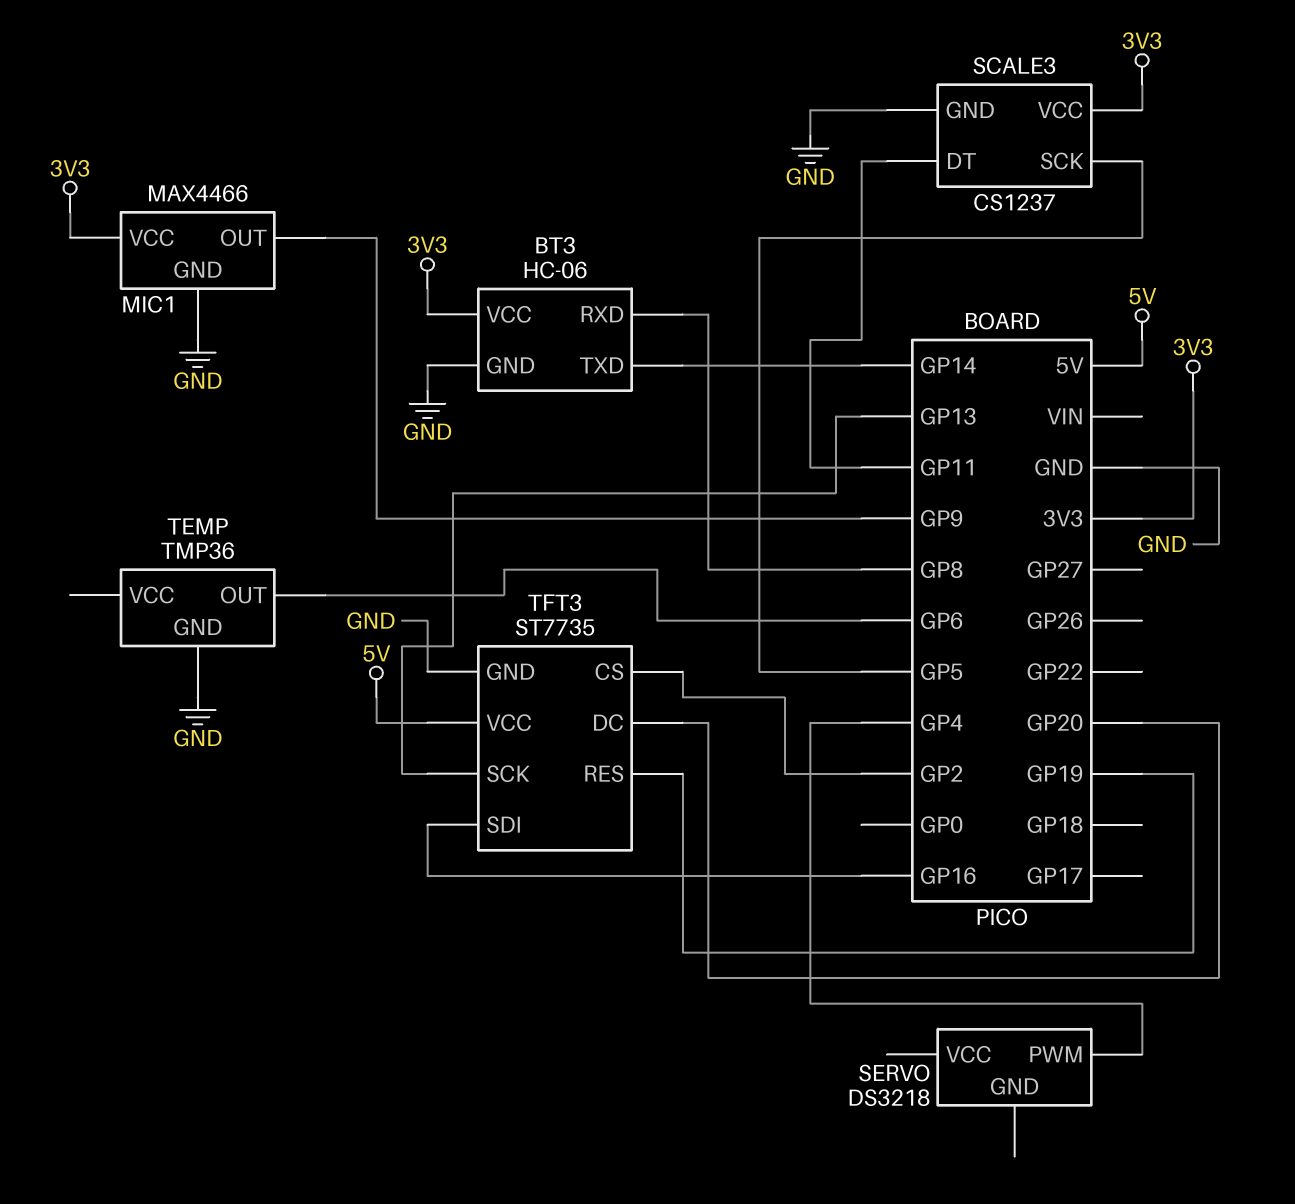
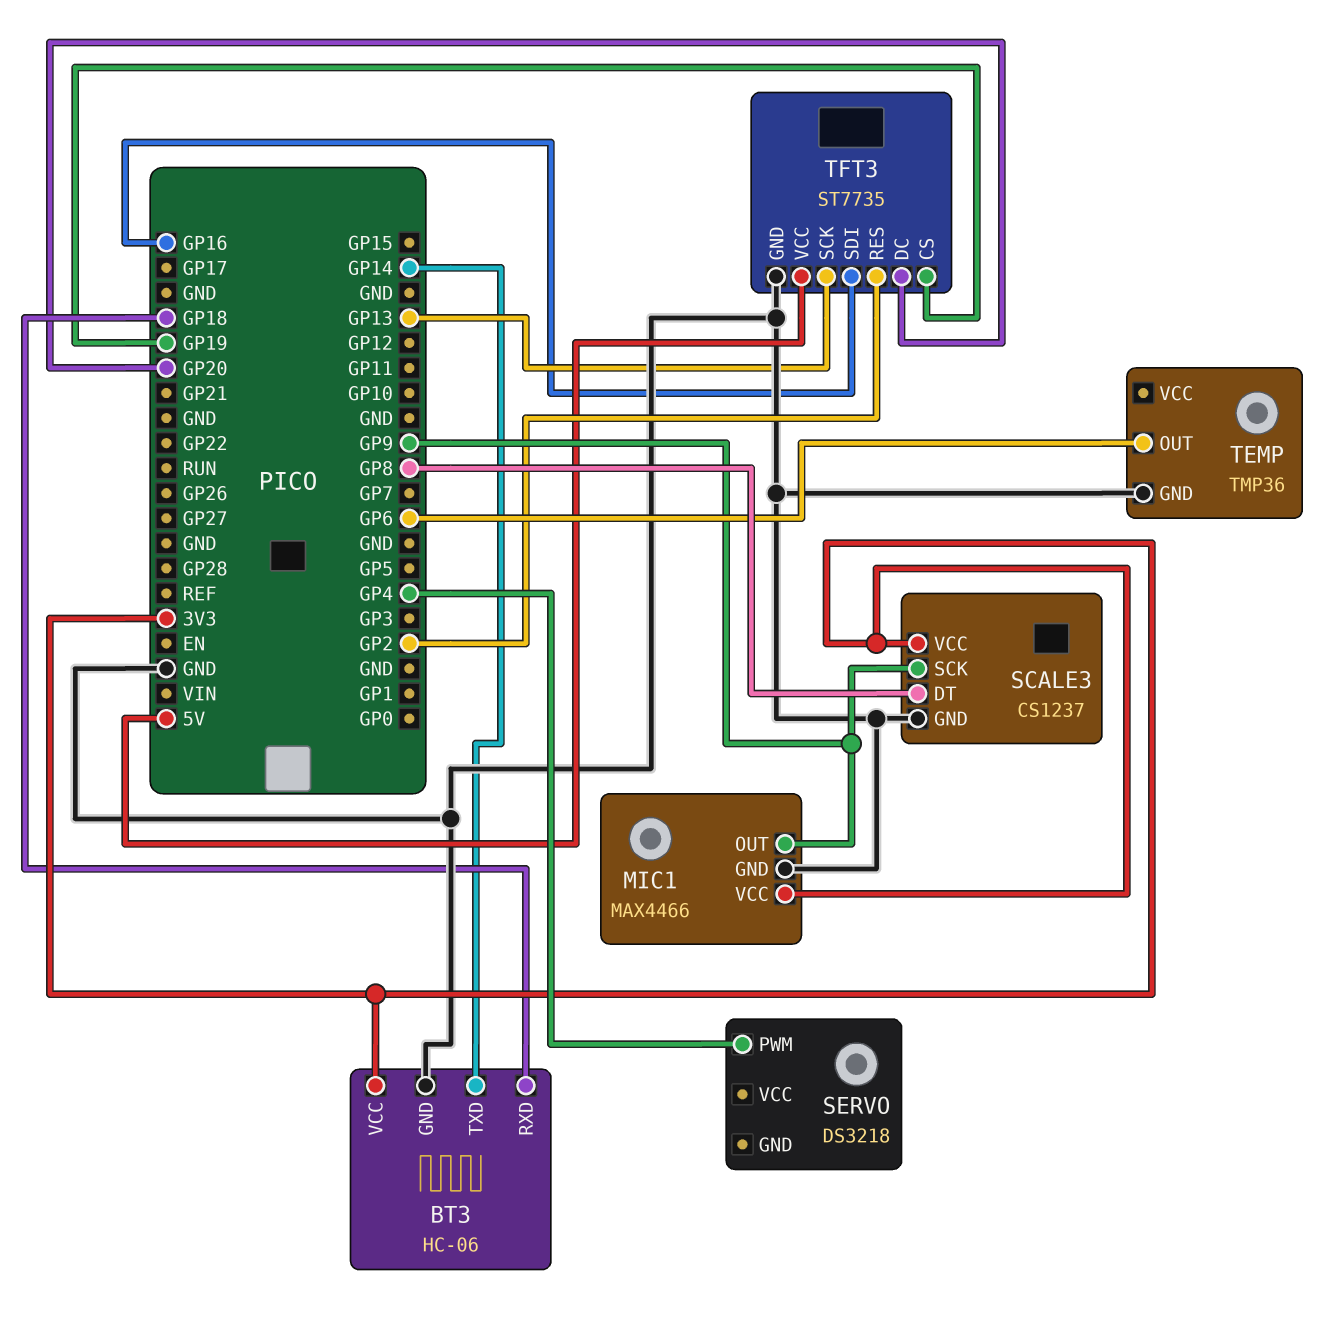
BT3 pin RXD: GP8 -> GP18
SCALE3 pin DT: GP11 -> GP8
SCALE3 pin SCK: GP5 -> GP9
TFT3 pin CS: GP2 -> GP19
TFT3 pin RES: GP19 -> GP2

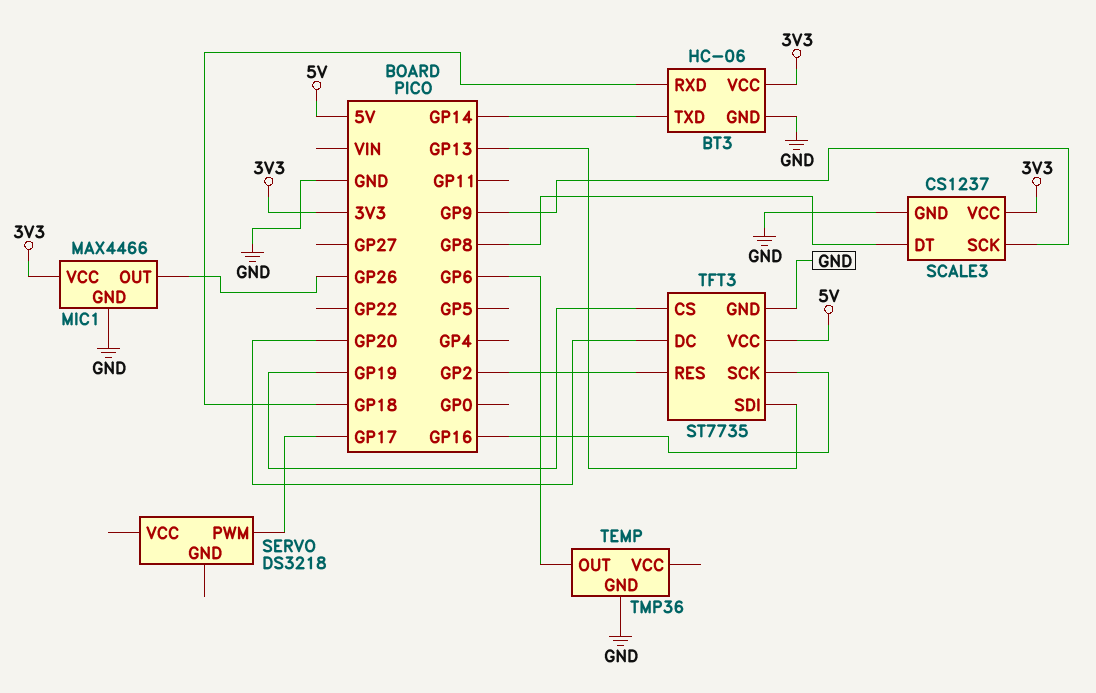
MIC1 pin OUT: GP9 -> GP26
SERVO pin PWM: GP4 -> GP17
TFT3 pin SCK: GP13 -> GP16
TFT3 pin SDI: GP16 -> GP13

